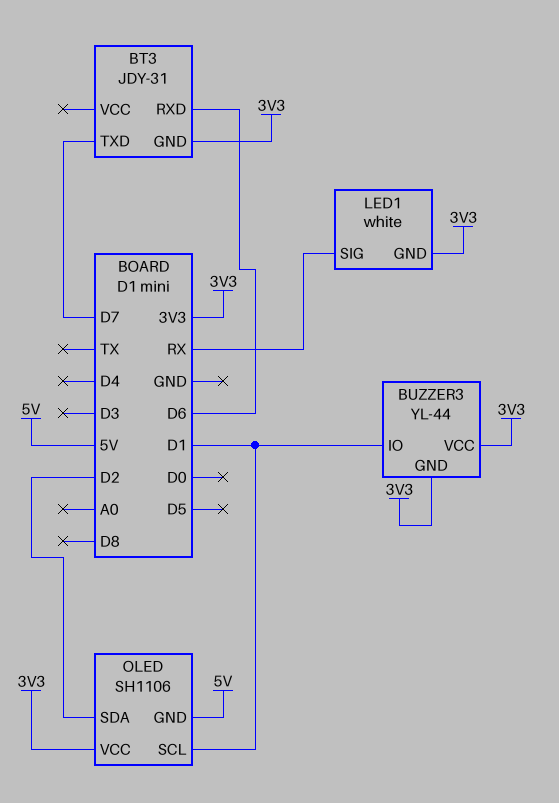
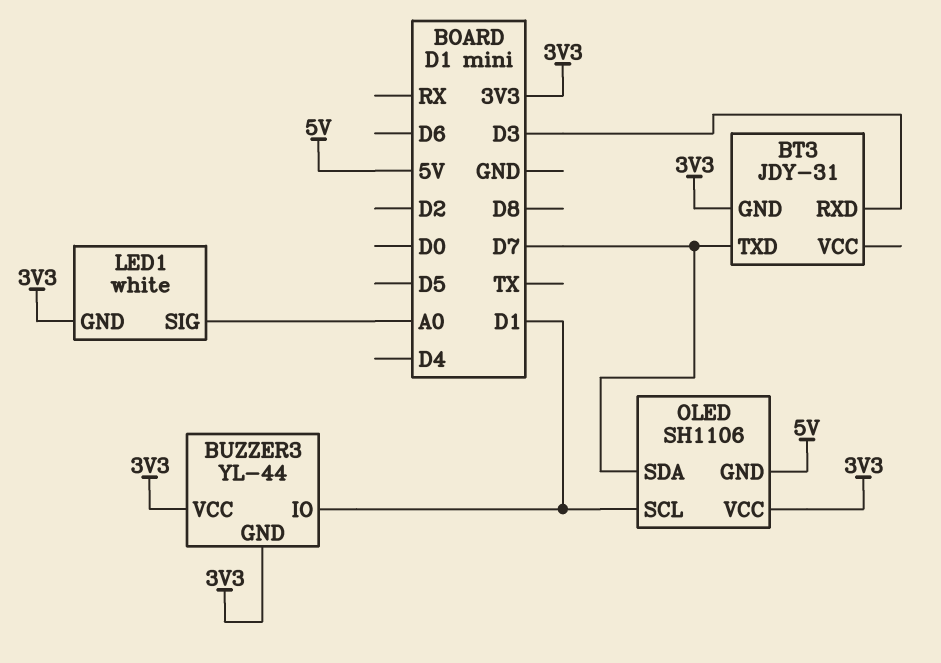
BT3 pin RXD: D6 -> D3
LED1 pin SIG: RX -> A0
OLED pin SDA: D2 -> D7

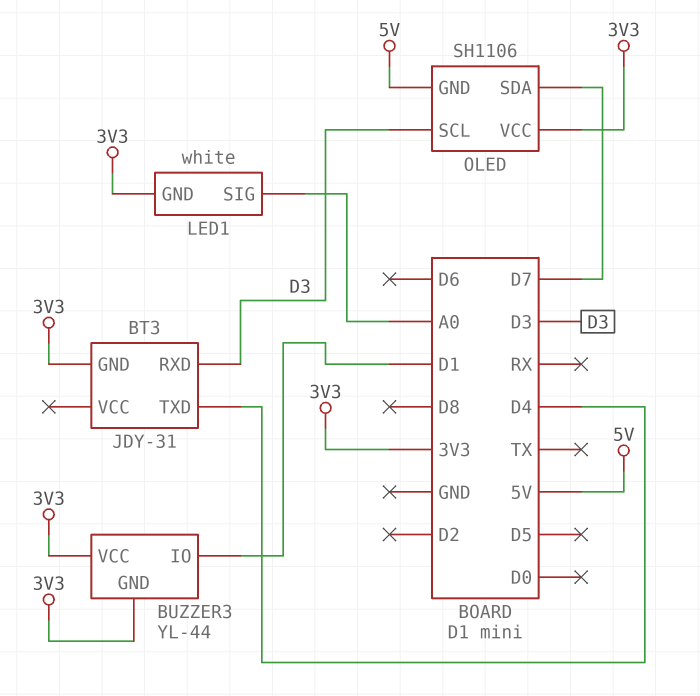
BT3 pin TXD: D7 -> D4
OLED pin SCL: D1 -> D3

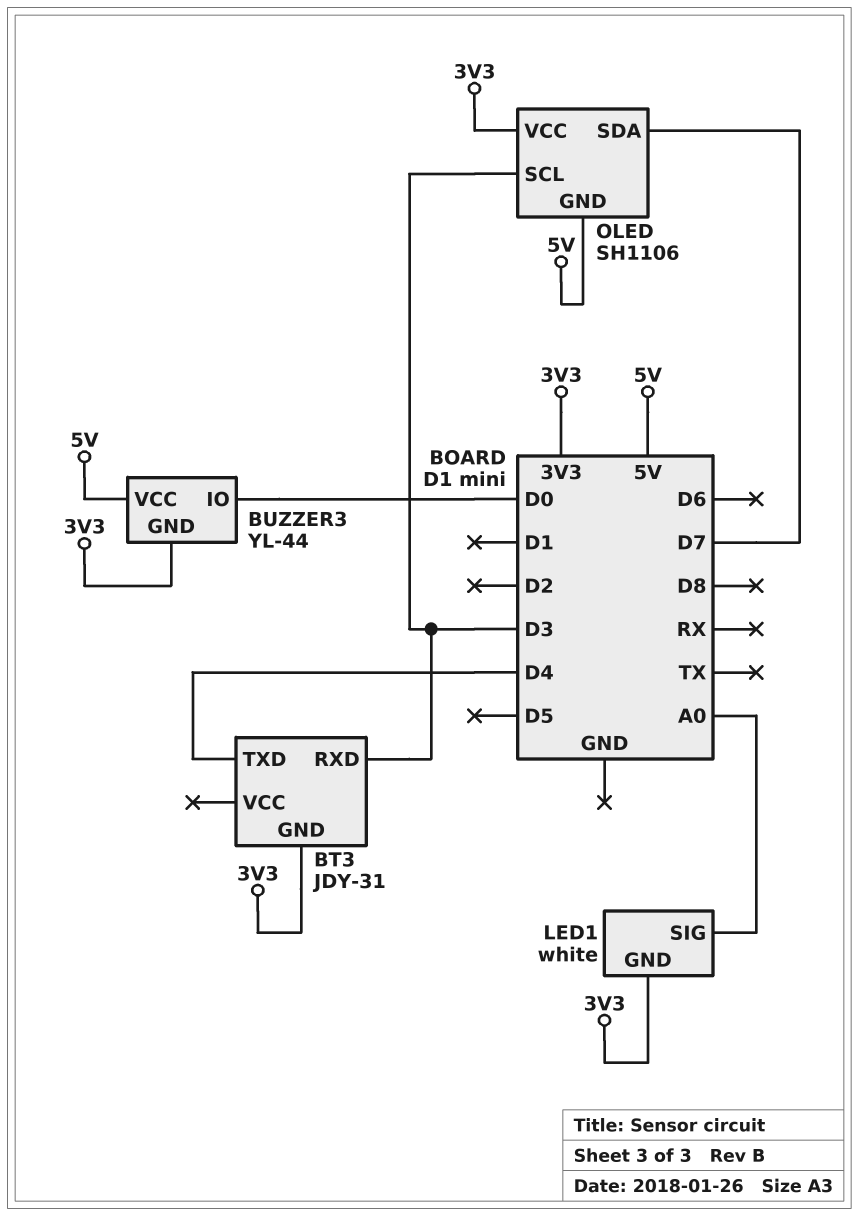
BUZZER3 pin IO: D1 -> D0
BUZZER3 pin VCC: 3V3 -> 5V

